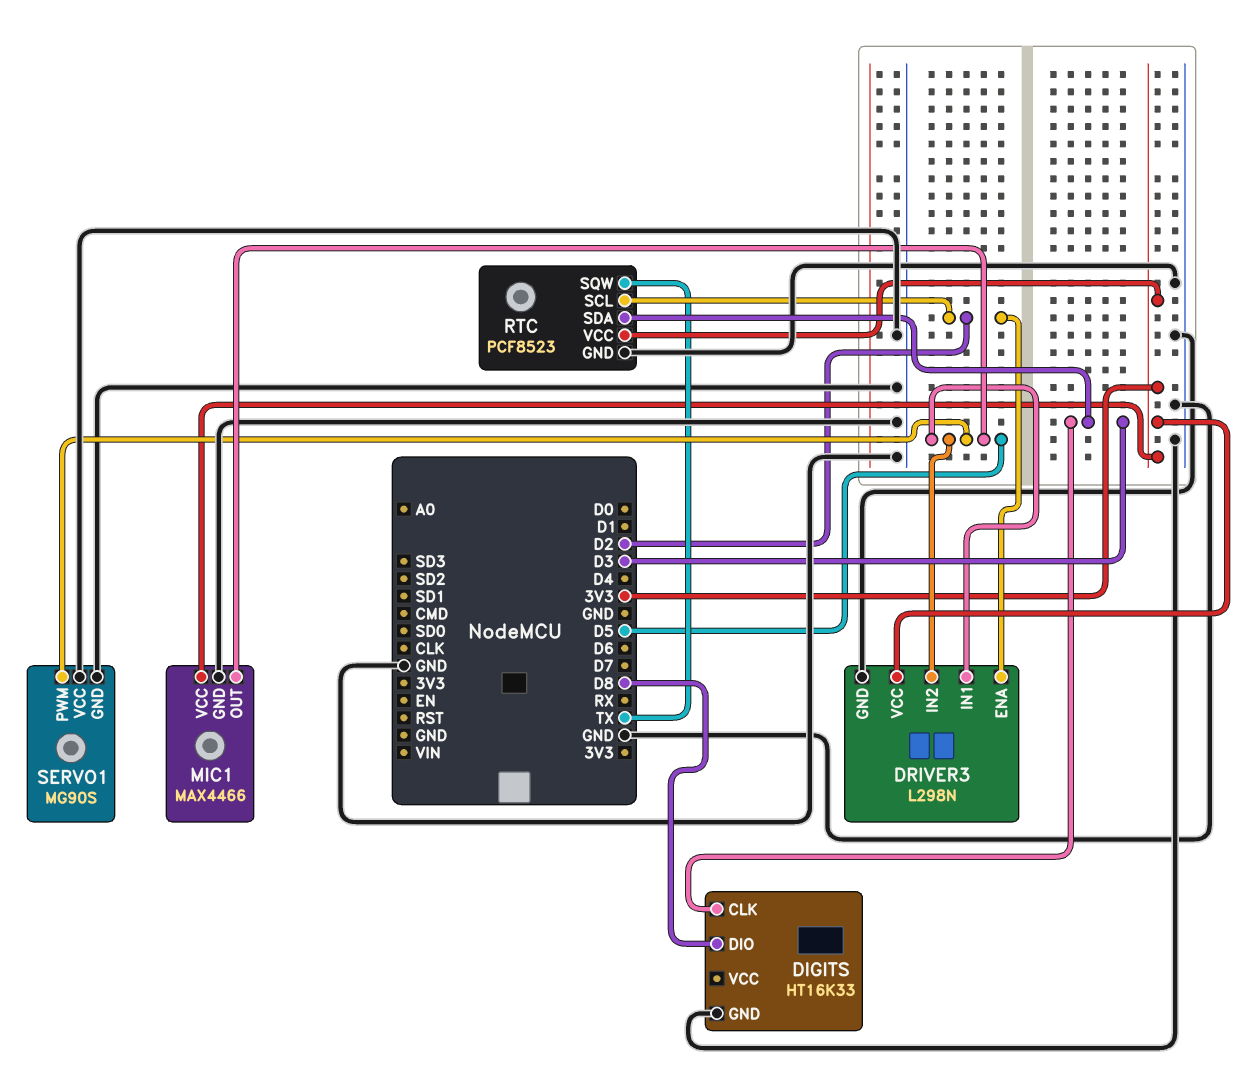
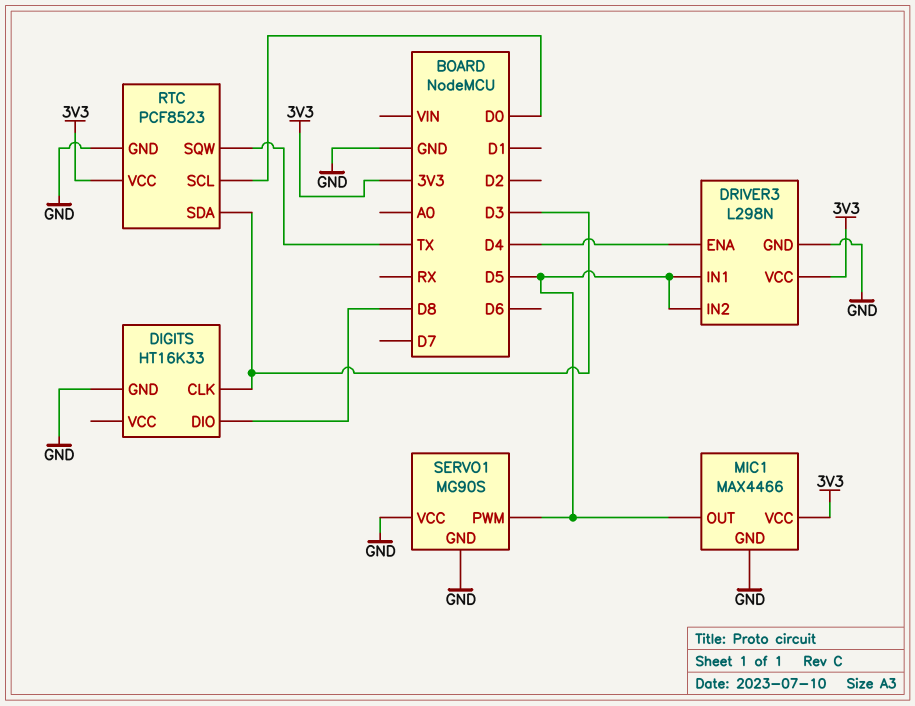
DRIVER3 pin ENA: D2 -> D4
RTC pin SCL: D2 -> D0

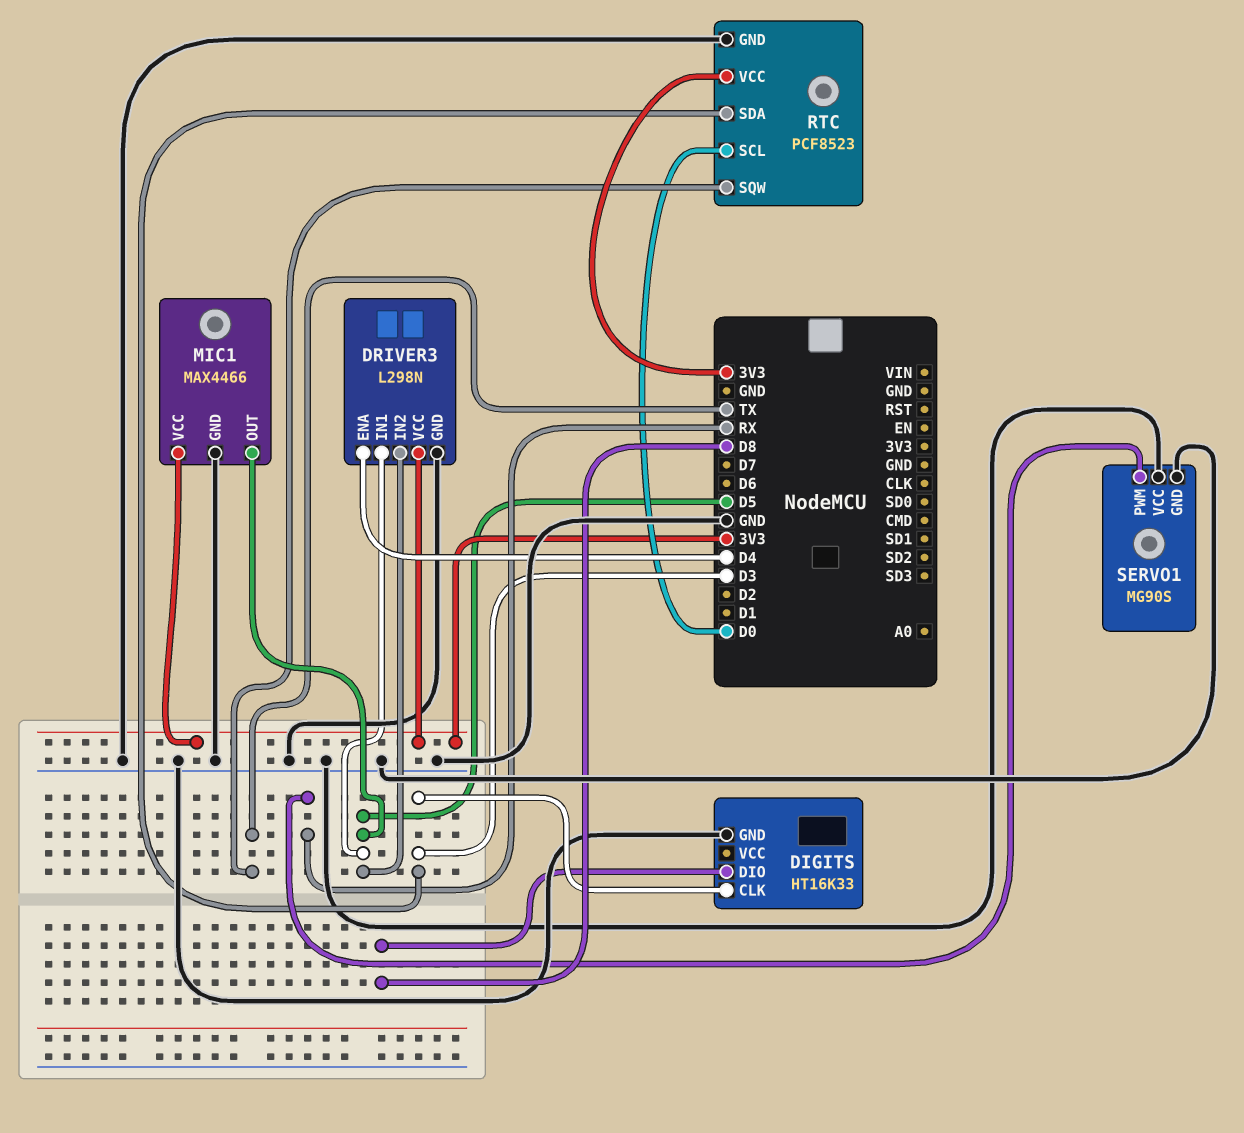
SERVO1 pin PWM: D5 -> RX

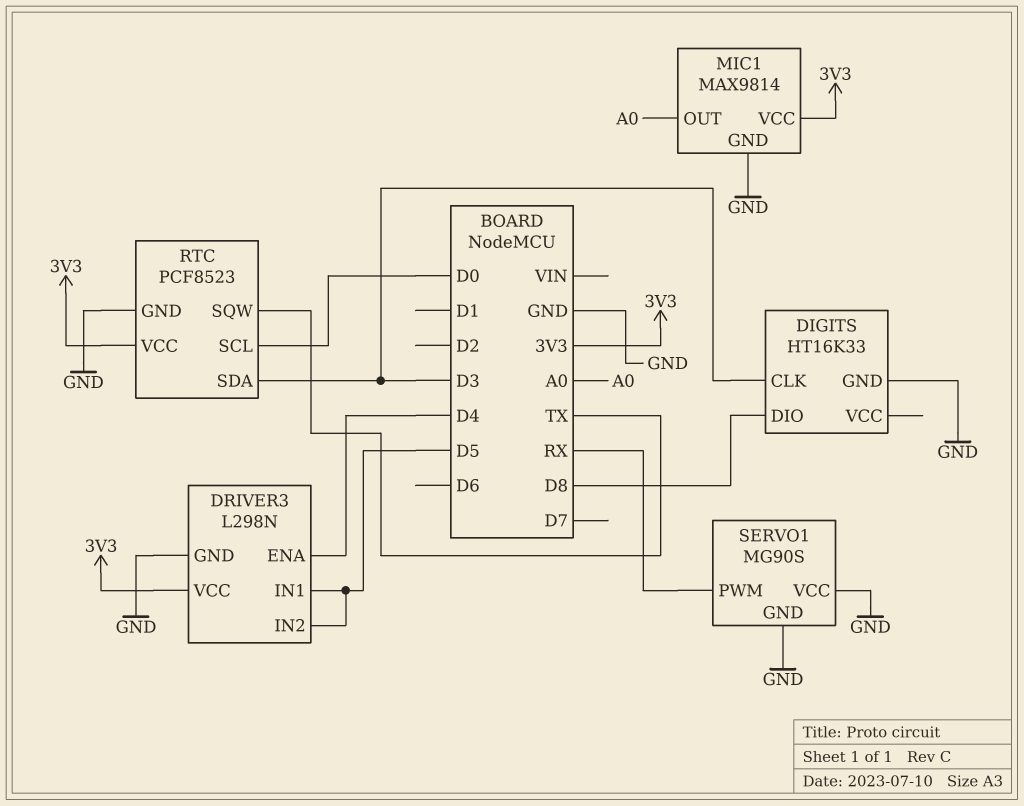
MIC1: MAX4466 -> MAX9814
MIC1 pin OUT: D5 -> A0

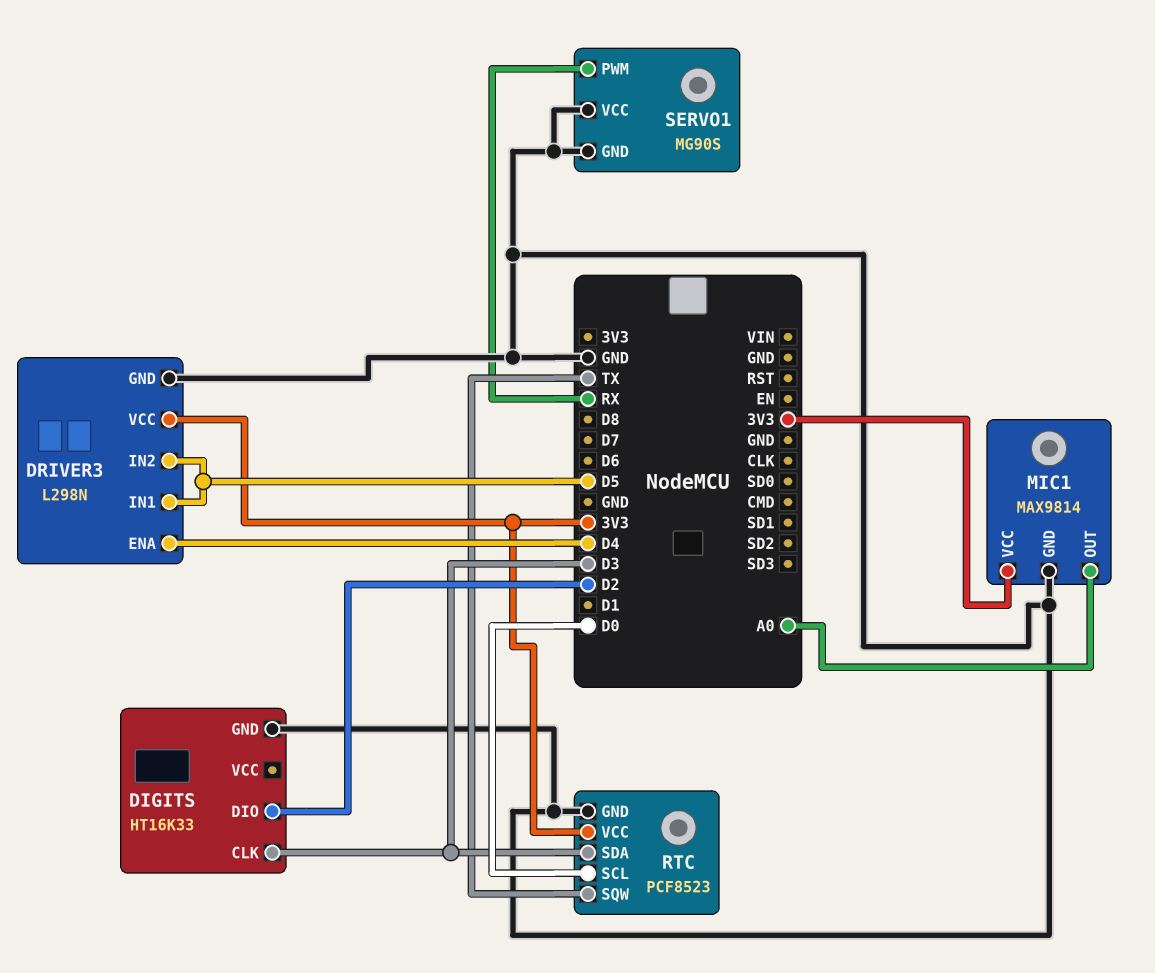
DIGITS pin DIO: D8 -> D2

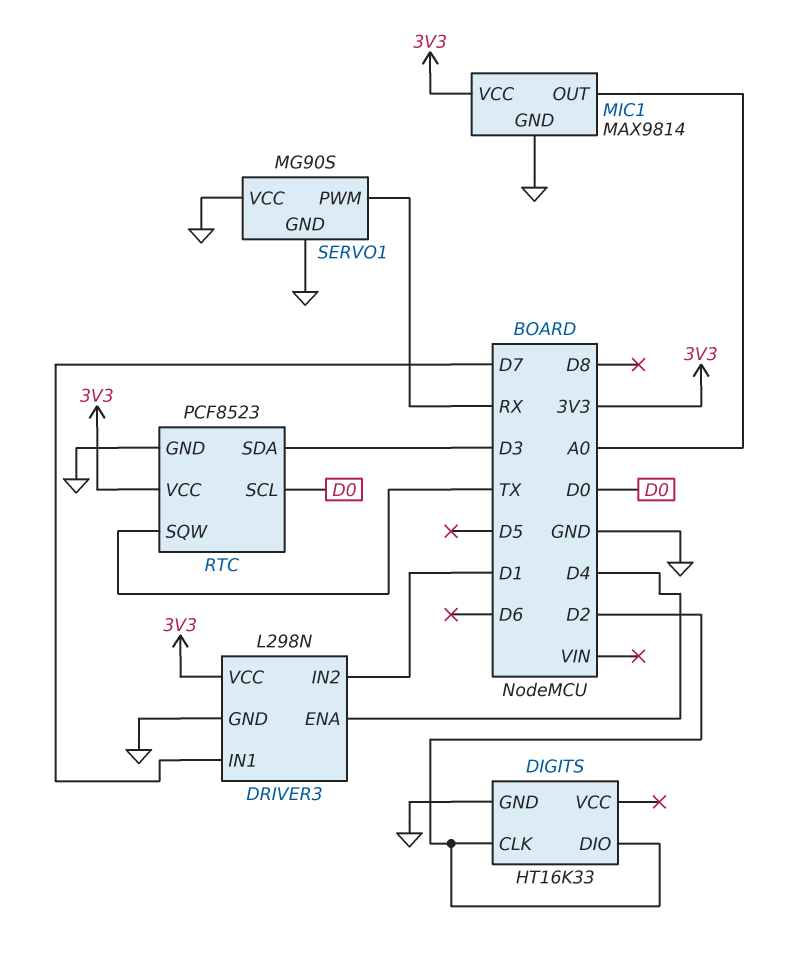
DIGITS pin CLK: D3 -> D2
DRIVER3 pin IN1: D5 -> D7
DRIVER3 pin IN2: D5 -> D1

